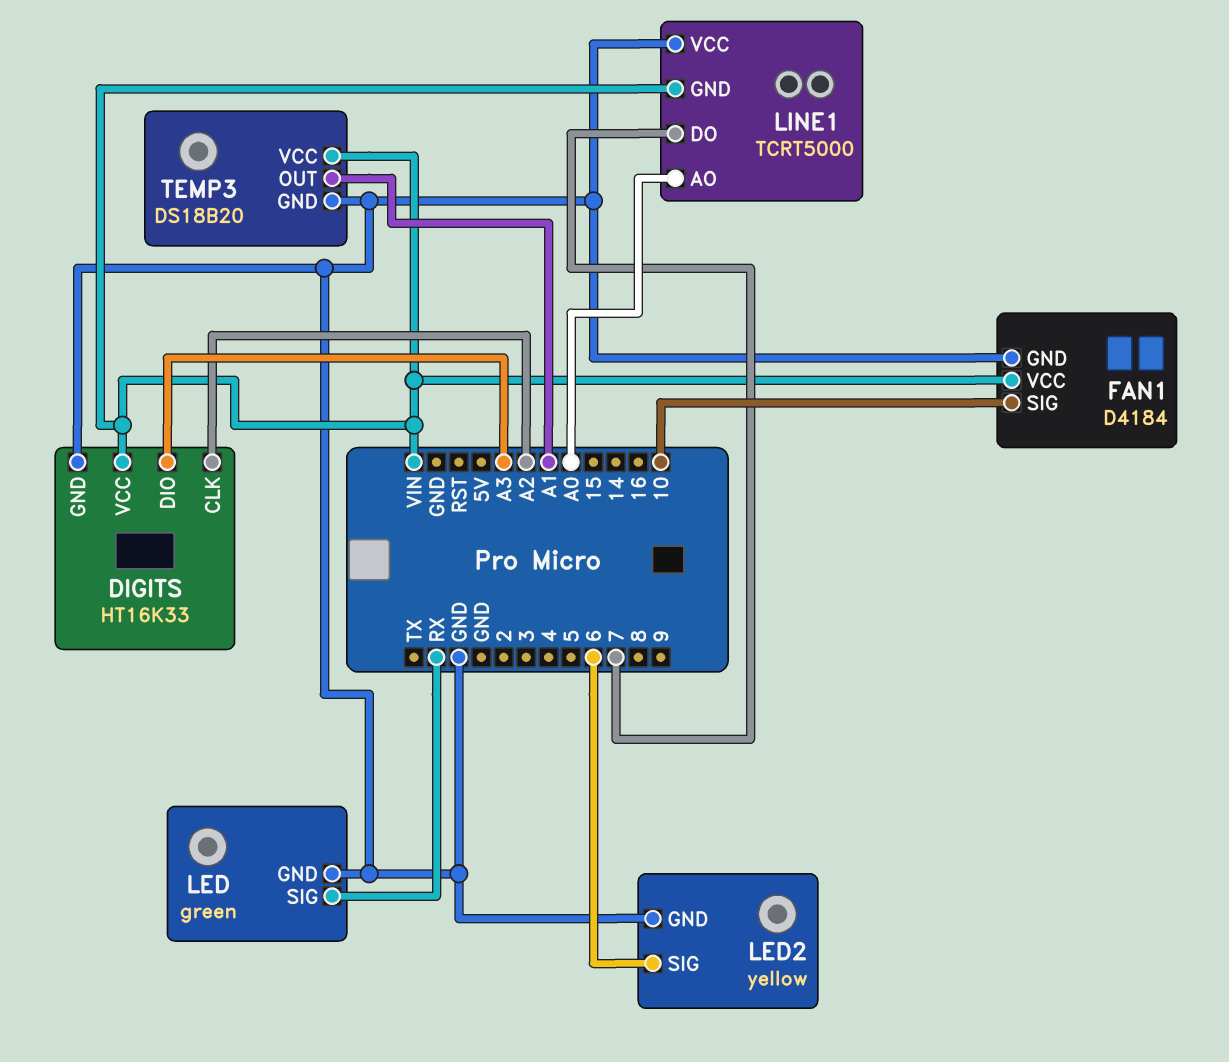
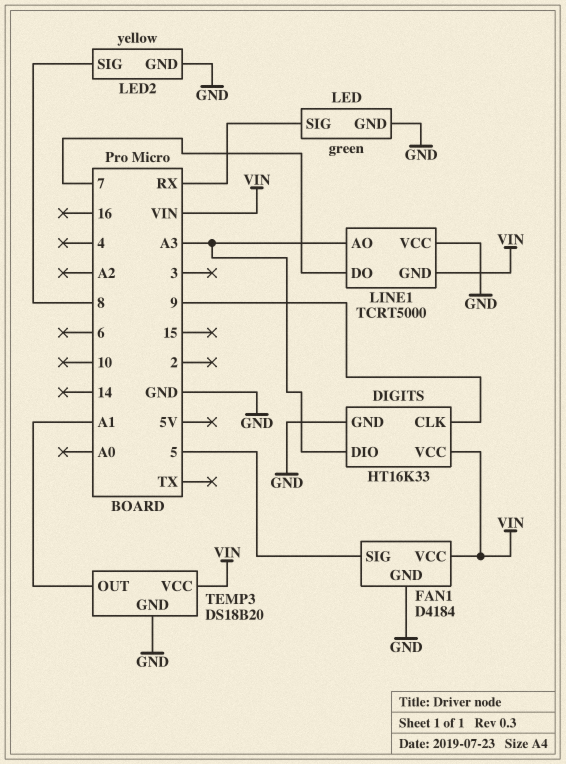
DIGITS pin CLK: A2 -> 9
FAN1 pin SIG: 10 -> 5
LED2 pin SIG: 6 -> 8
LINE1 pin AO: A0 -> A3

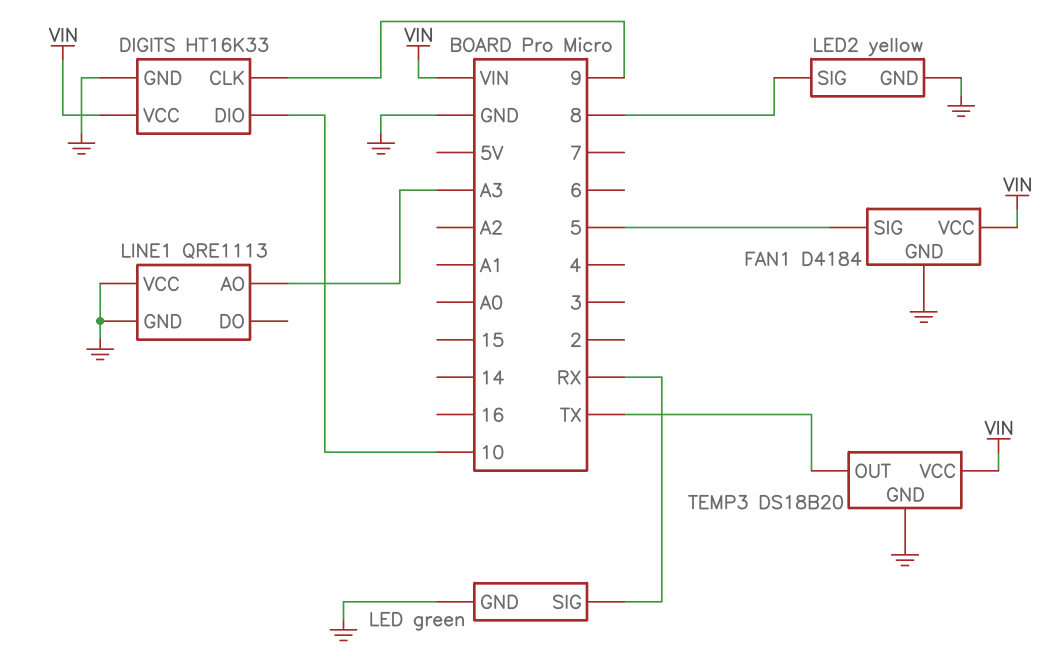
DIGITS pin DIO: A3 -> 10
LINE1: TCRT5000 -> QRE1113
LINE1 pin DO: 7 -> none
LINE1 pin GND: VIN -> GND
TEMP3 pin OUT: A1 -> TX

